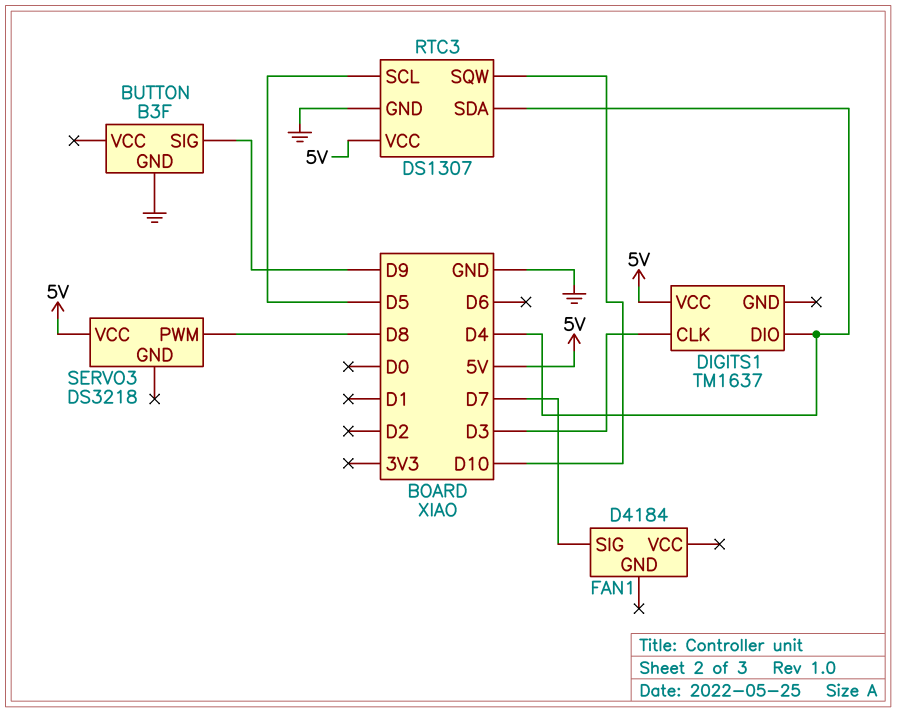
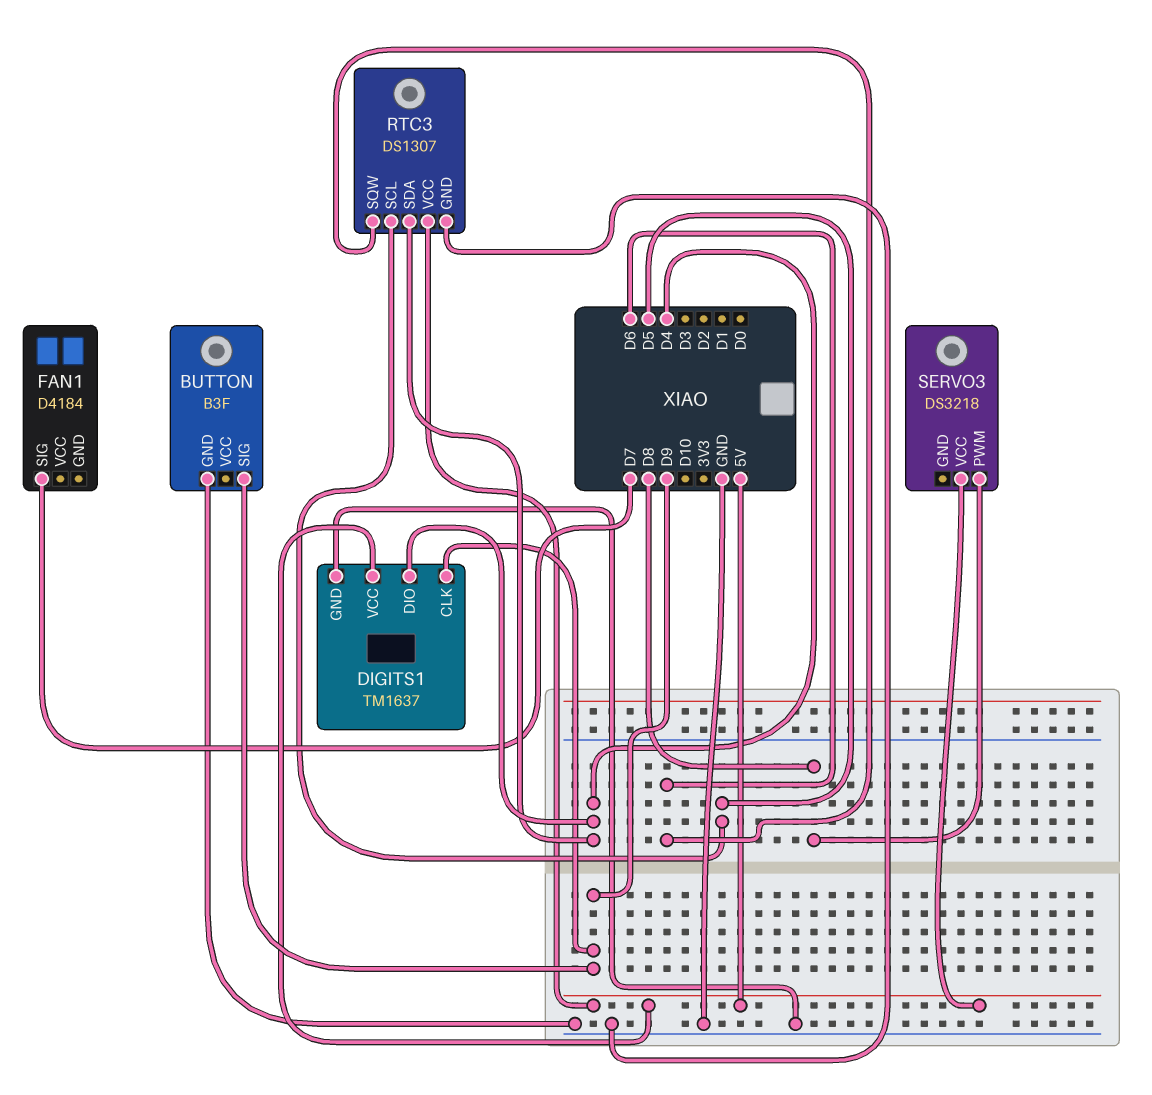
DIGITS1 pin CLK: D3 -> D9
DIGITS1 pin GND: none -> GND
RTC3 pin SQW: D10 -> D6

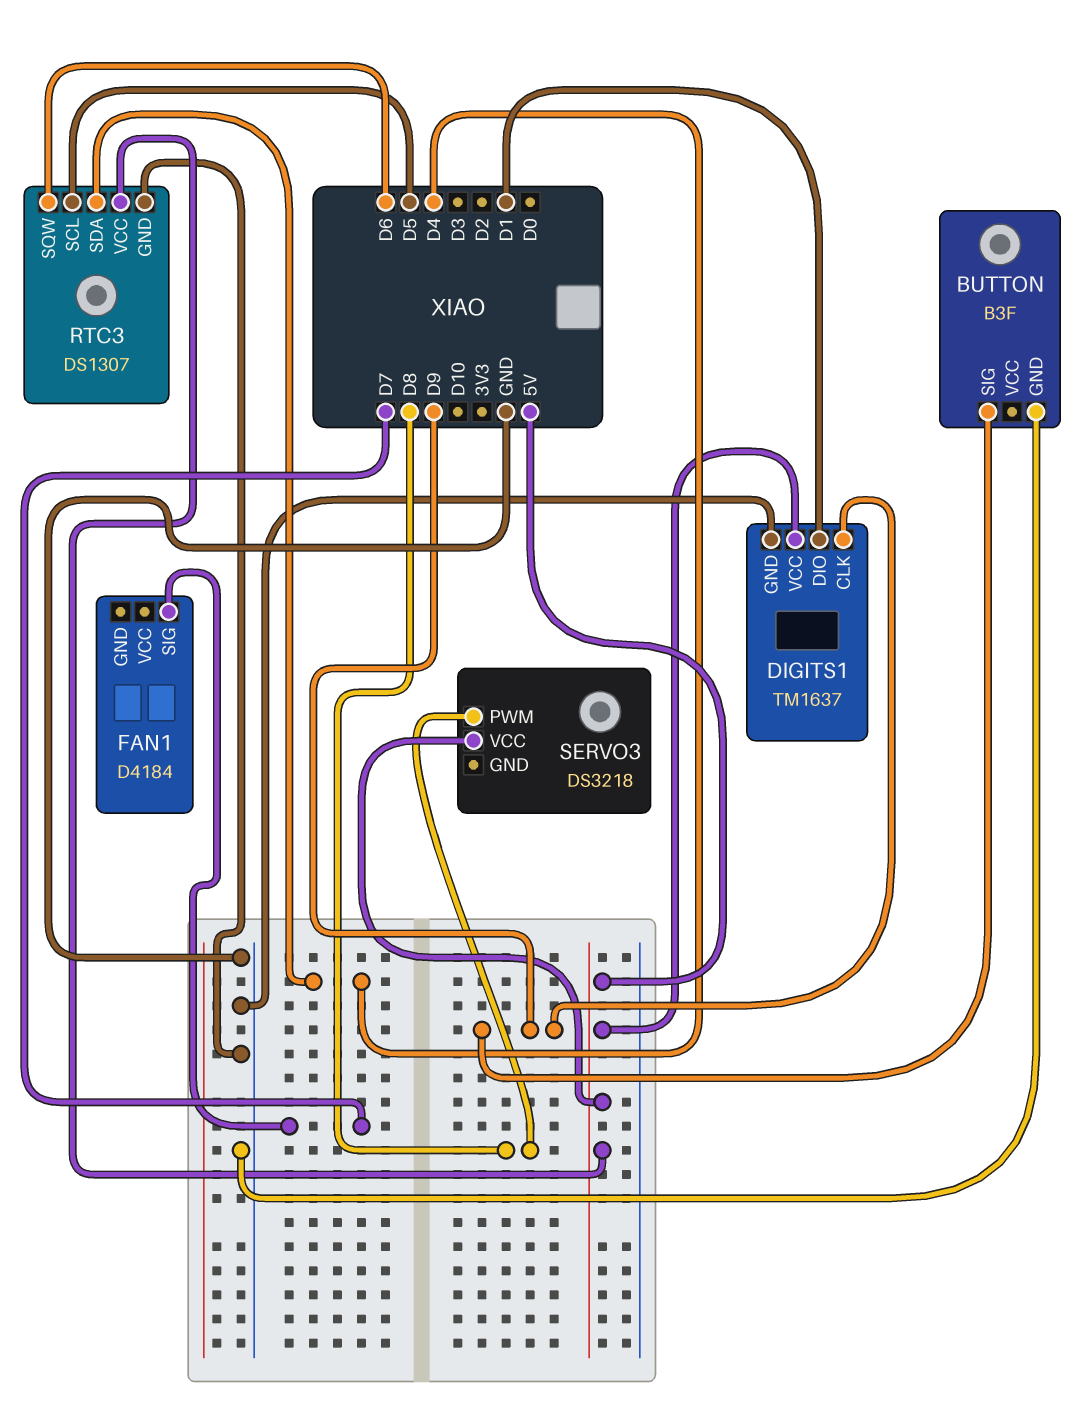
DIGITS1 pin DIO: D4 -> D1

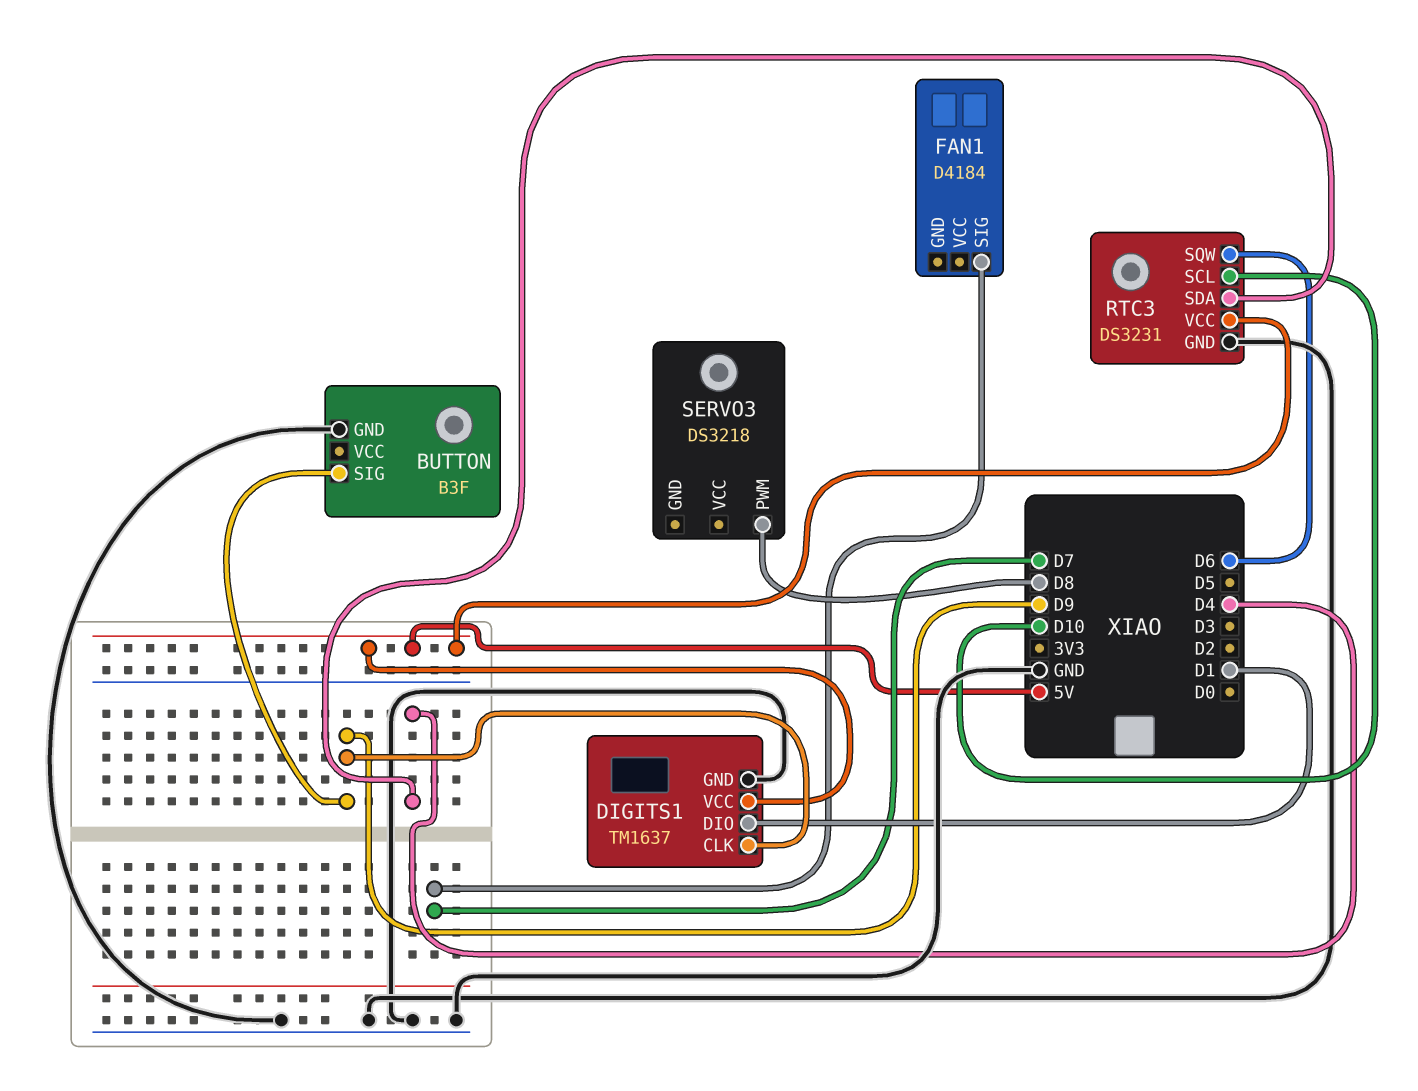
RTC3: DS1307 -> DS3231
RTC3 pin SCL: D5 -> D10
SERVO3 pin VCC: 5V -> none

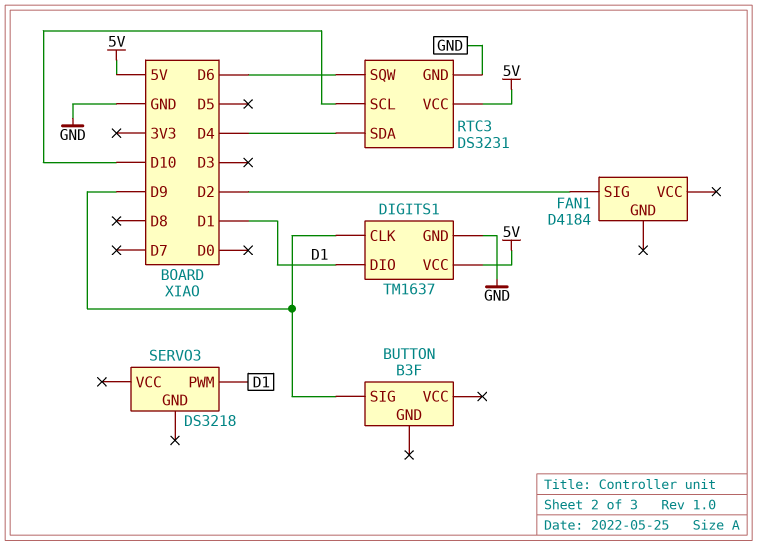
BUTTON pin GND: GND -> none
FAN1 pin SIG: D7 -> D2
SERVO3 pin PWM: D8 -> D1

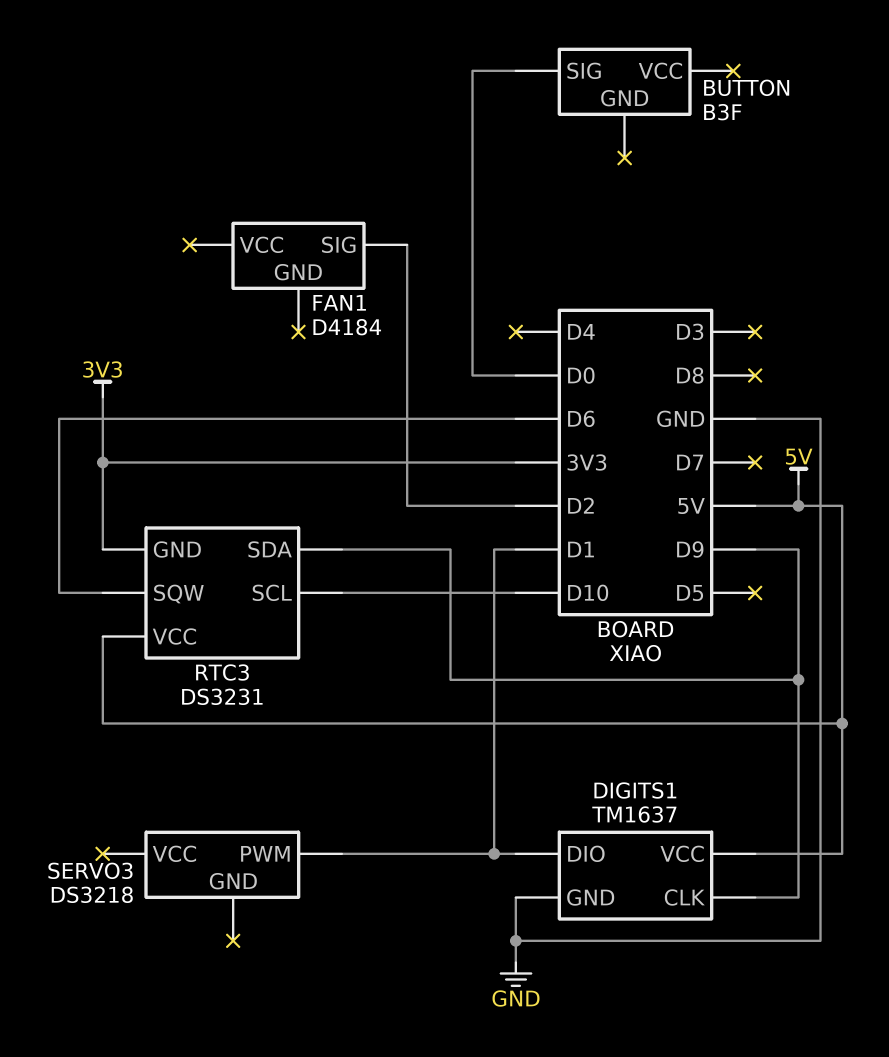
BUTTON pin SIG: D9 -> D0
RTC3 pin GND: GND -> 3V3
RTC3 pin SDA: D4 -> D9

